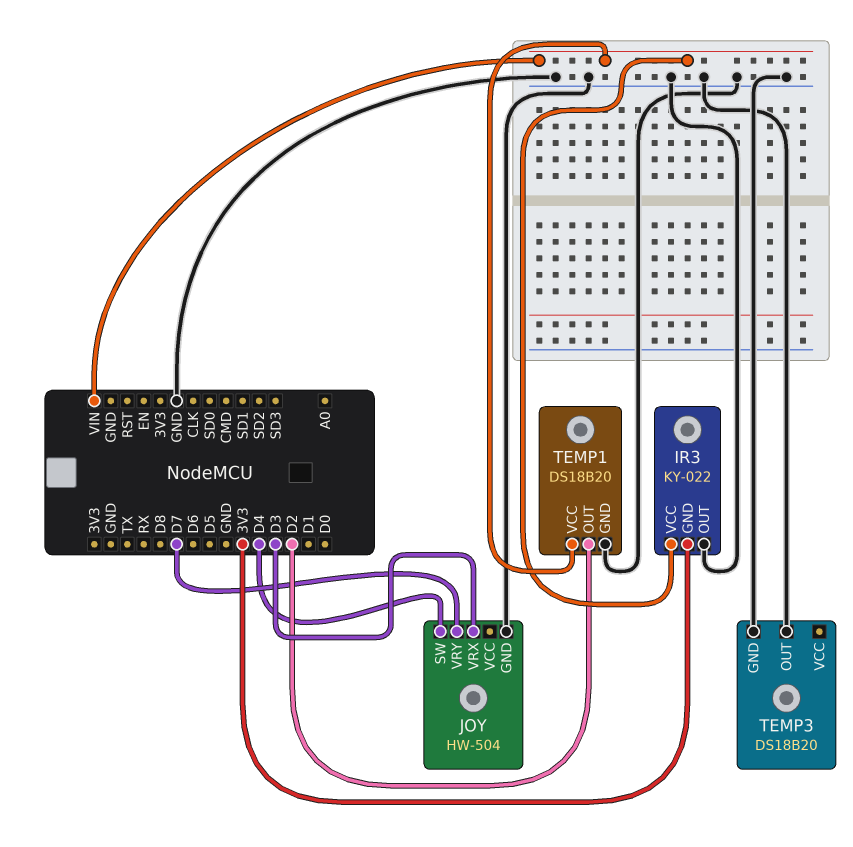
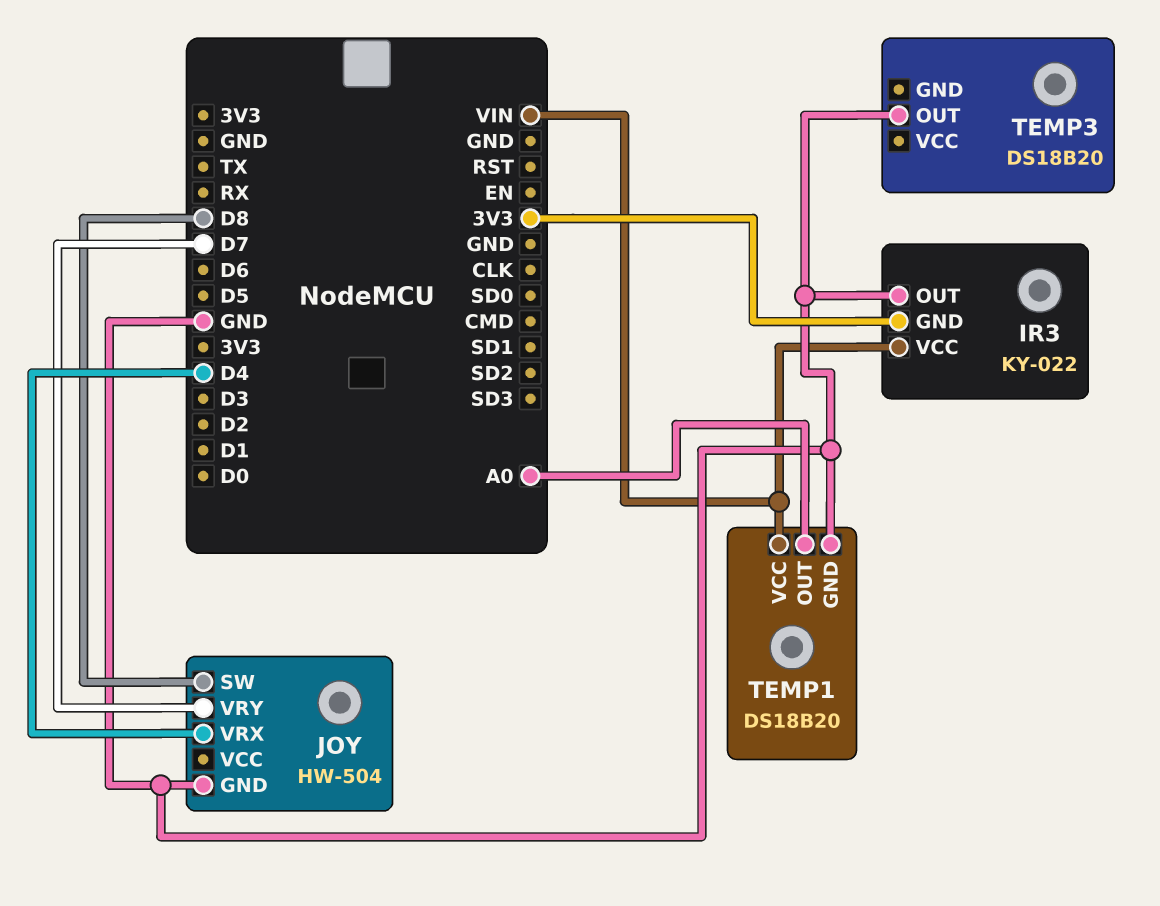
JOY pin SW: D4 -> D8
JOY pin VRX: D3 -> D4
TEMP1 pin OUT: D2 -> A0
TEMP3 pin GND: GND -> none

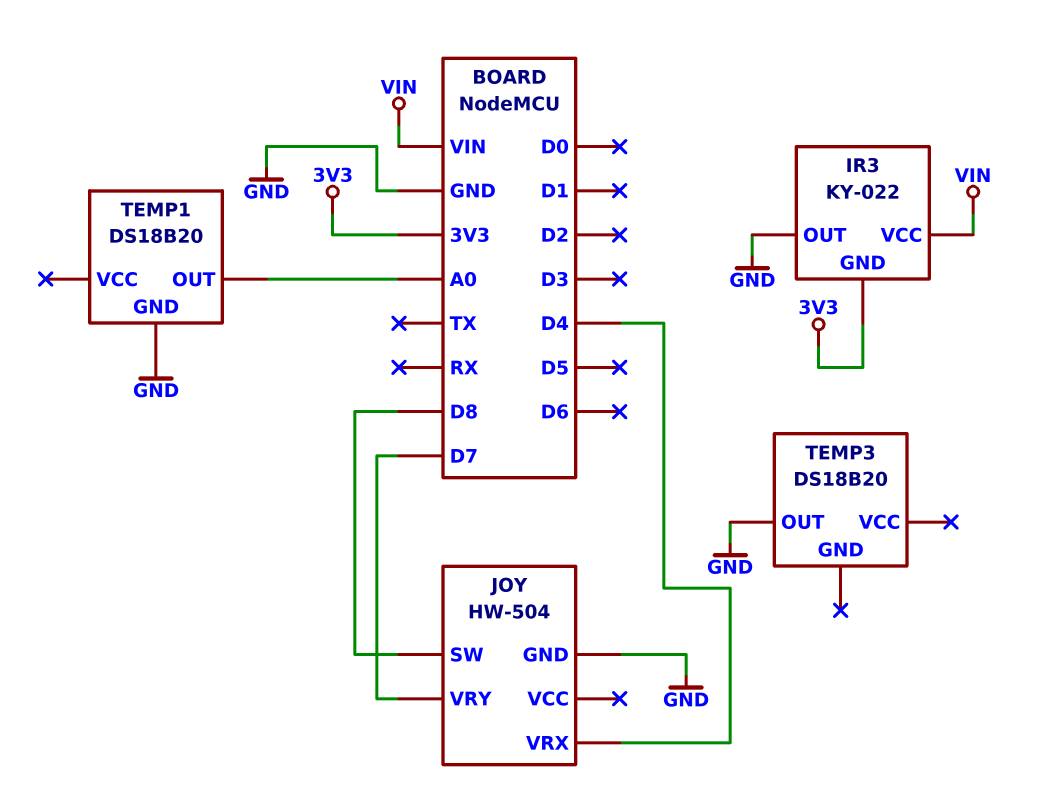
TEMP1 pin VCC: VIN -> none

